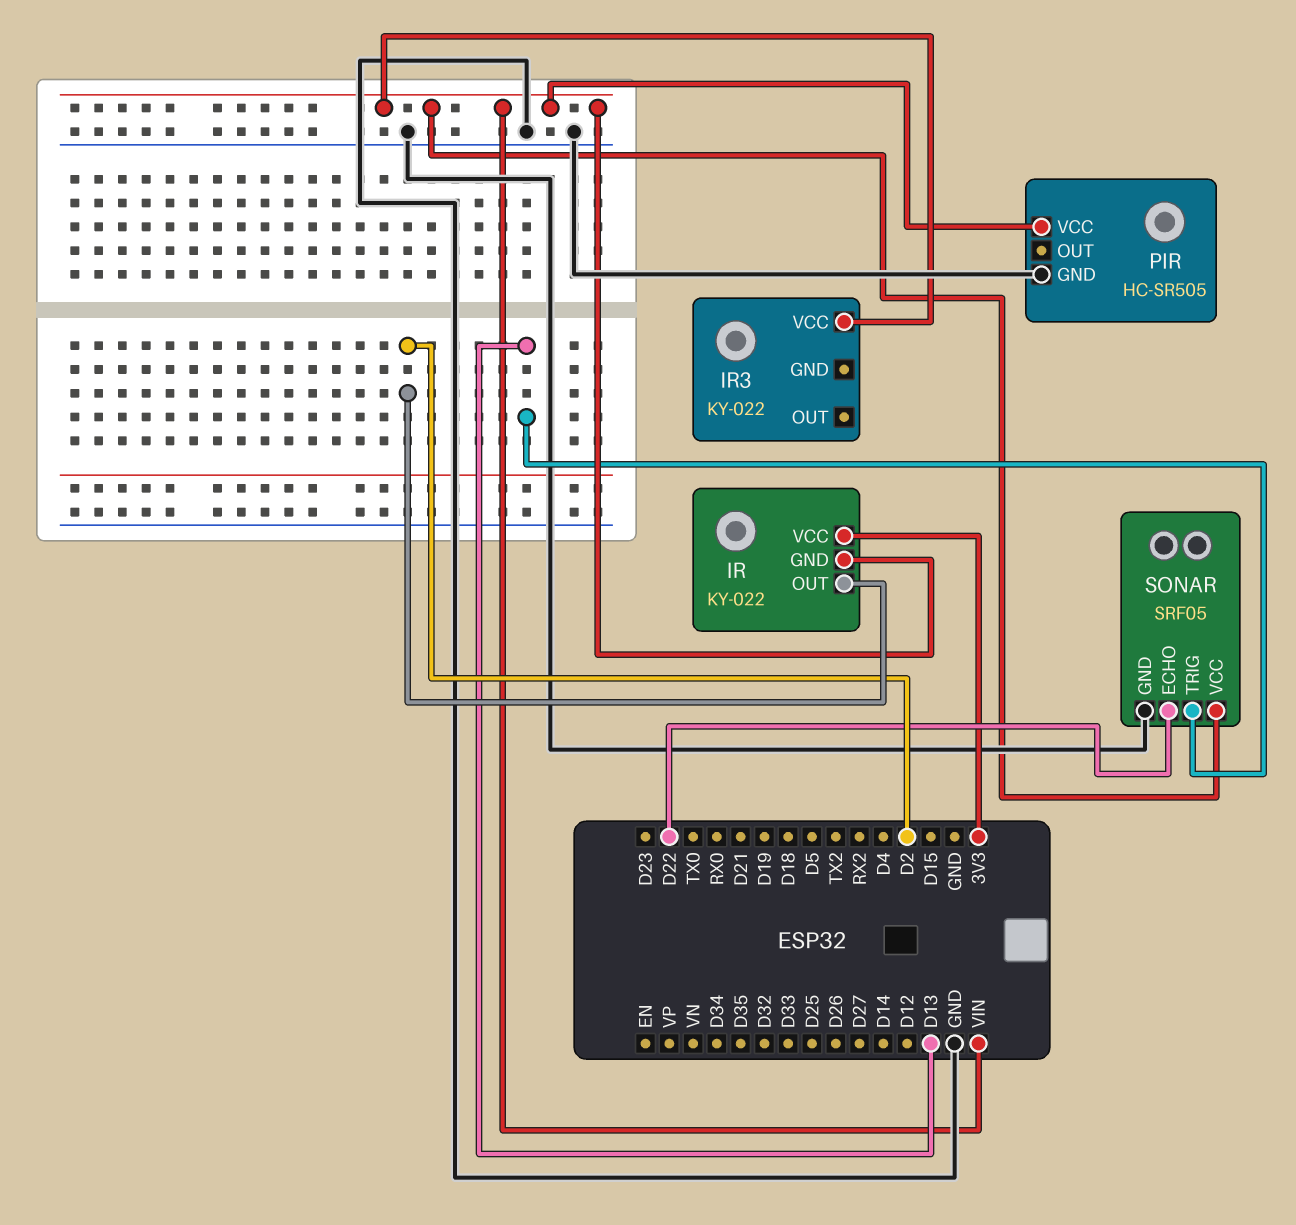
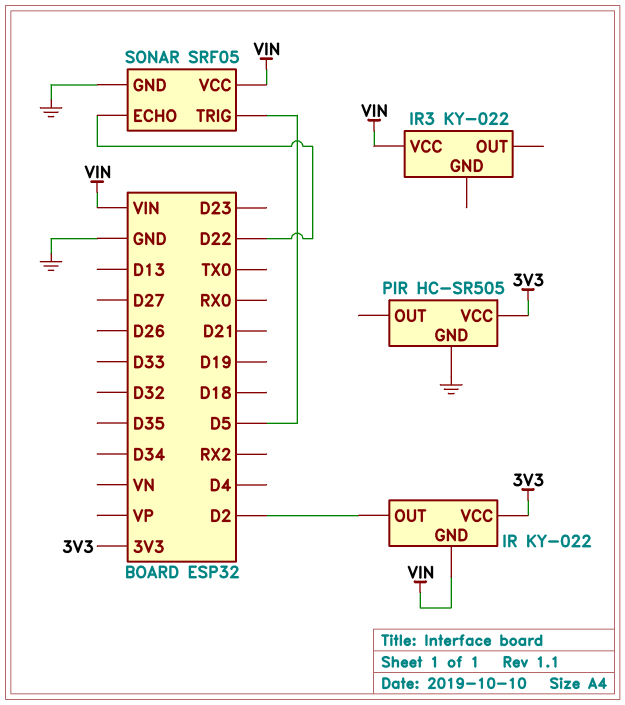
PIR pin VCC: VIN -> 3V3
SONAR pin TRIG: D13 -> D5

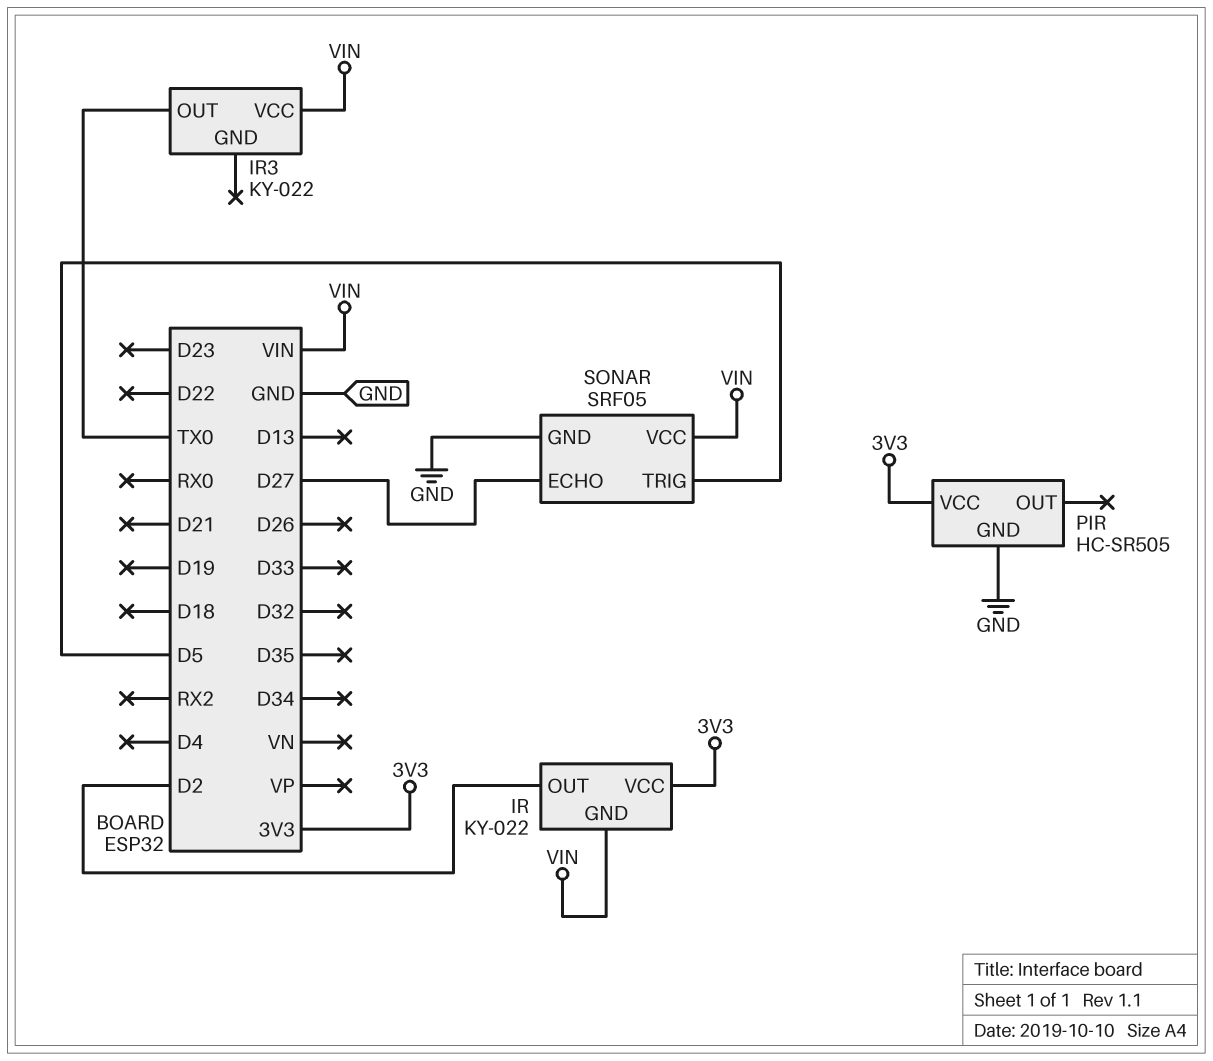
IR3 pin OUT: none -> TX0
SONAR pin ECHO: D22 -> D27

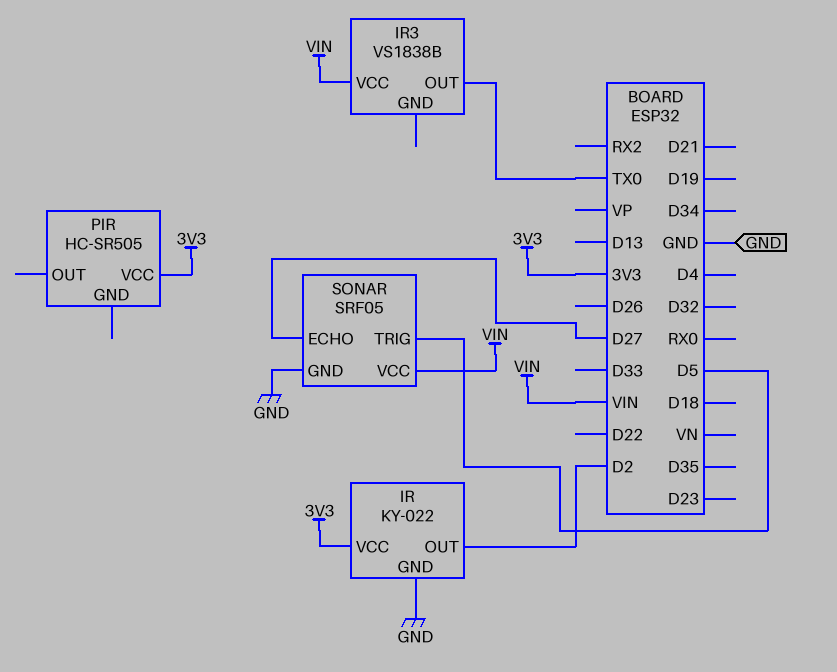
IR pin GND: VIN -> GND
IR3: KY-022 -> VS1838B
PIR pin GND: GND -> none

